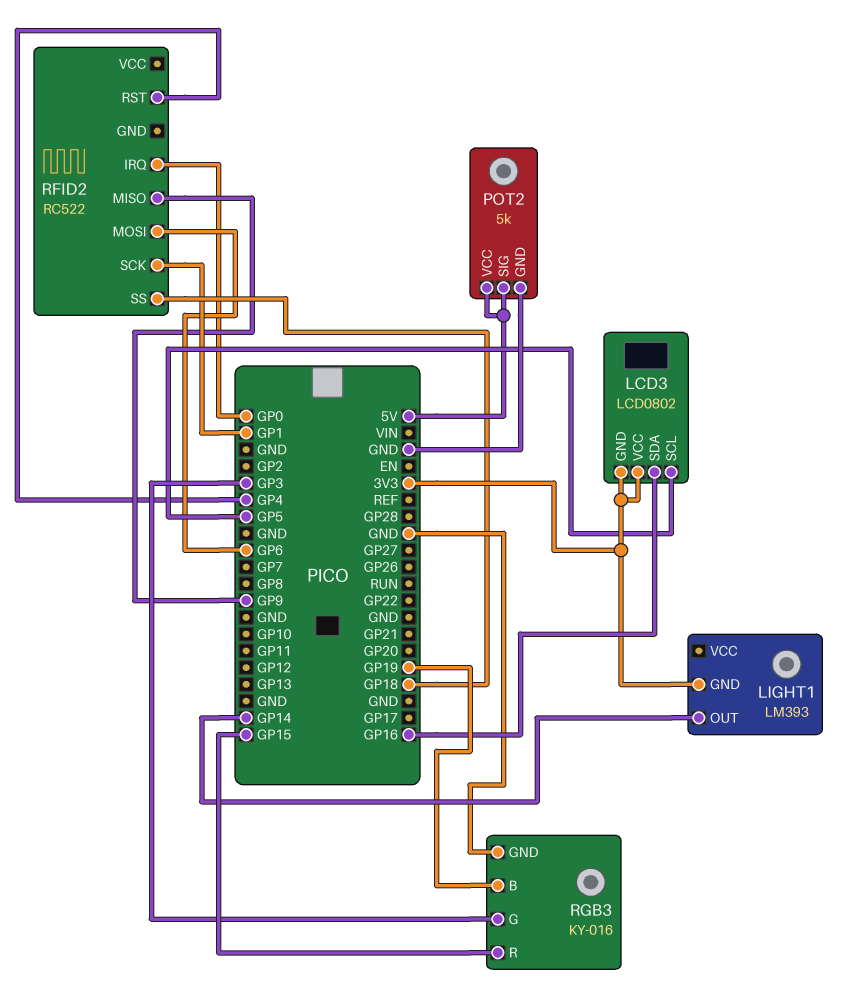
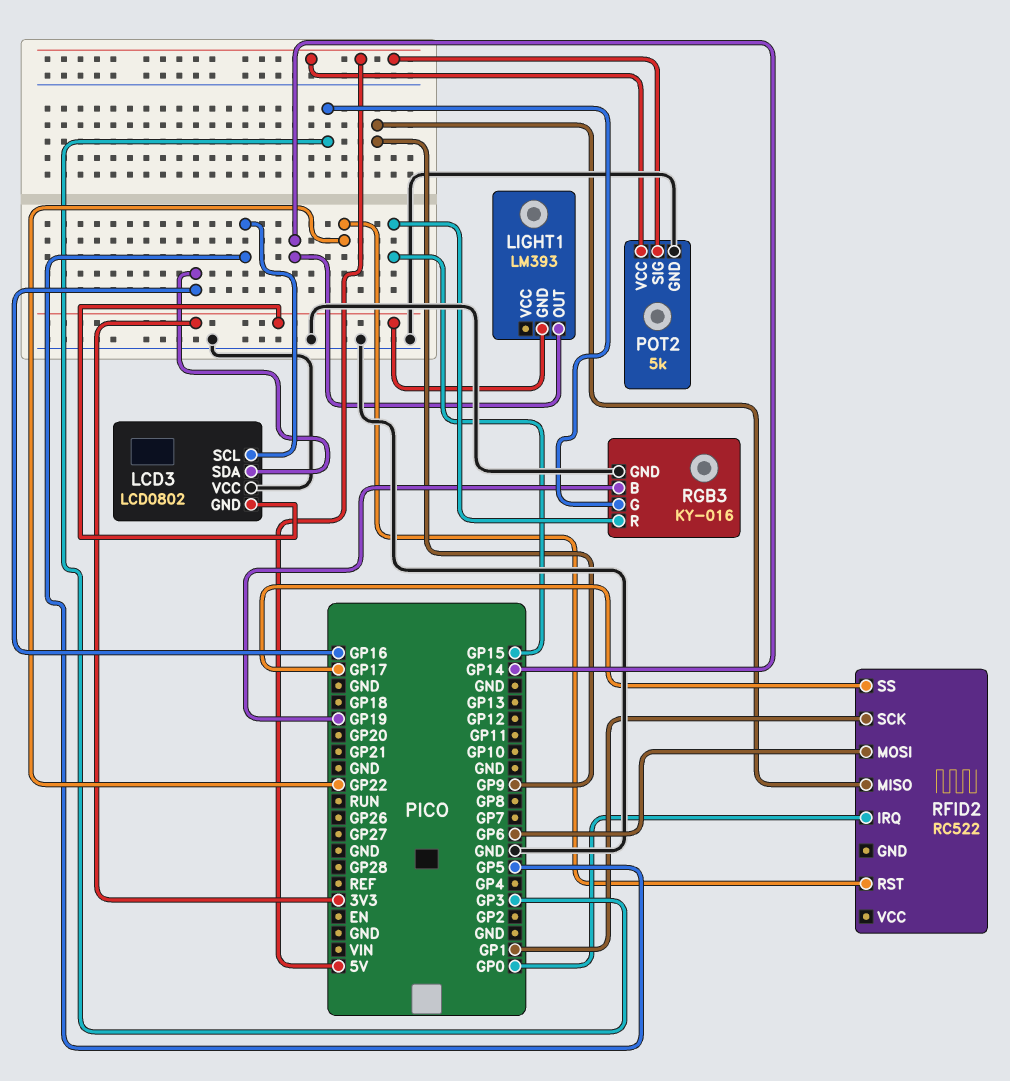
LCD3 pin VCC: 3V3 -> GND
RFID2 pin RST: GP4 -> GP22
RFID2 pin SS: GP18 -> GP17

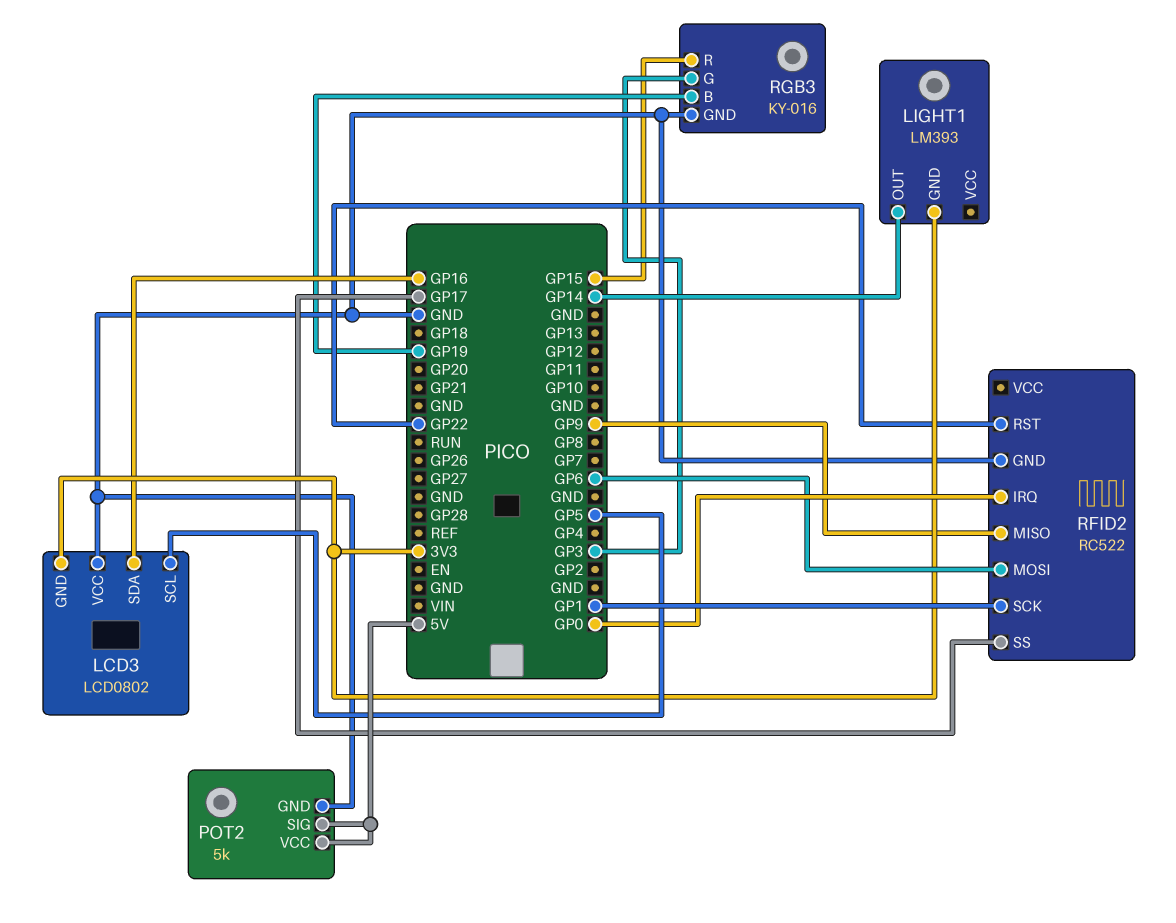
RFID2 pin GND: none -> GND

